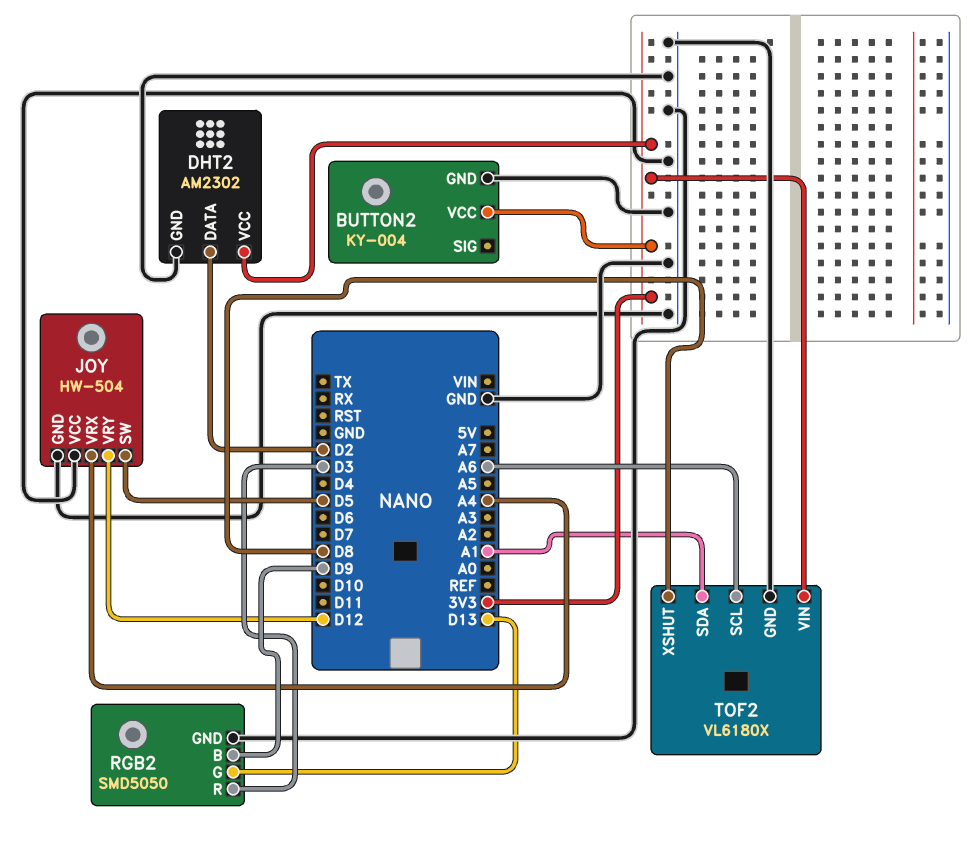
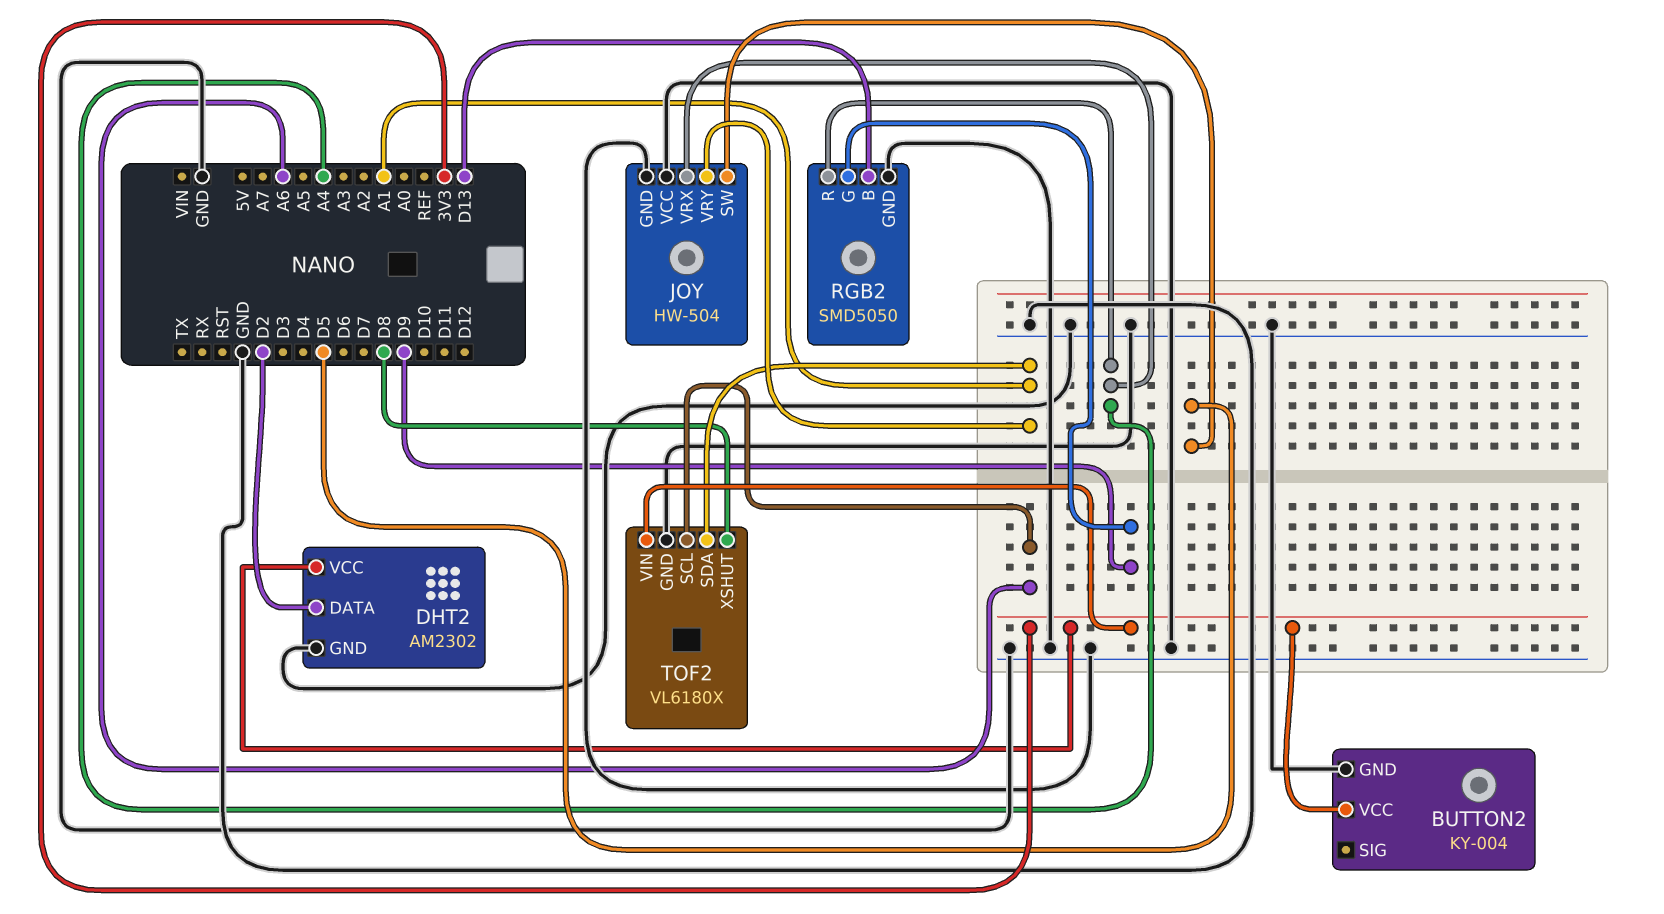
JOY pin VRY: D12 -> A1
RGB2 pin B: D9 -> D13
RGB2 pin G: D13 -> D9
RGB2 pin R: D3 -> A4

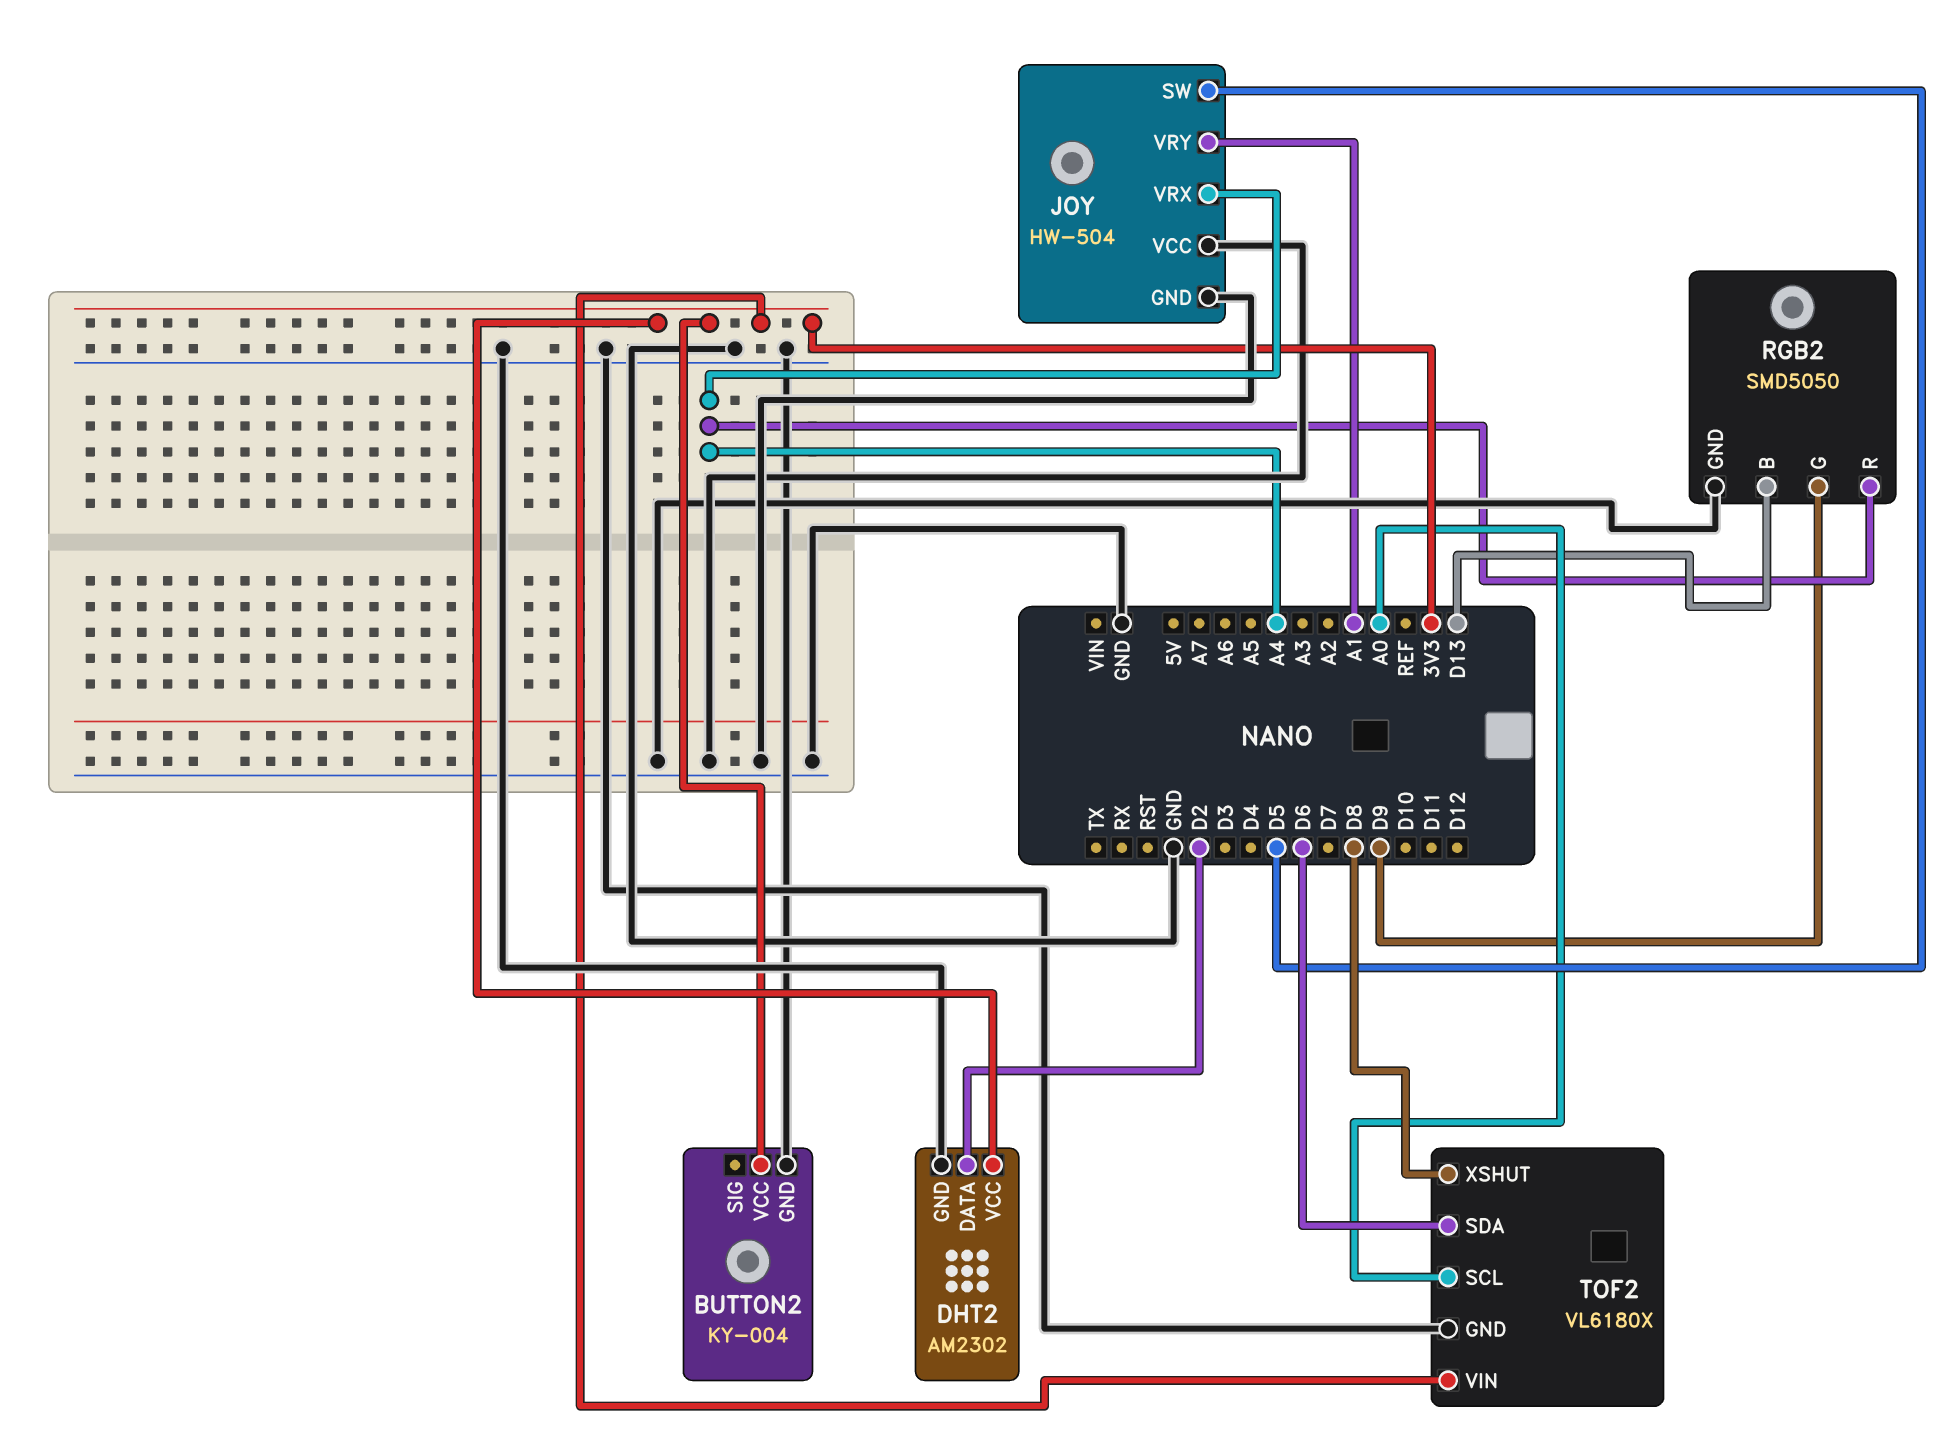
TOF2 pin SCL: A6 -> A0
TOF2 pin SDA: A1 -> D6

